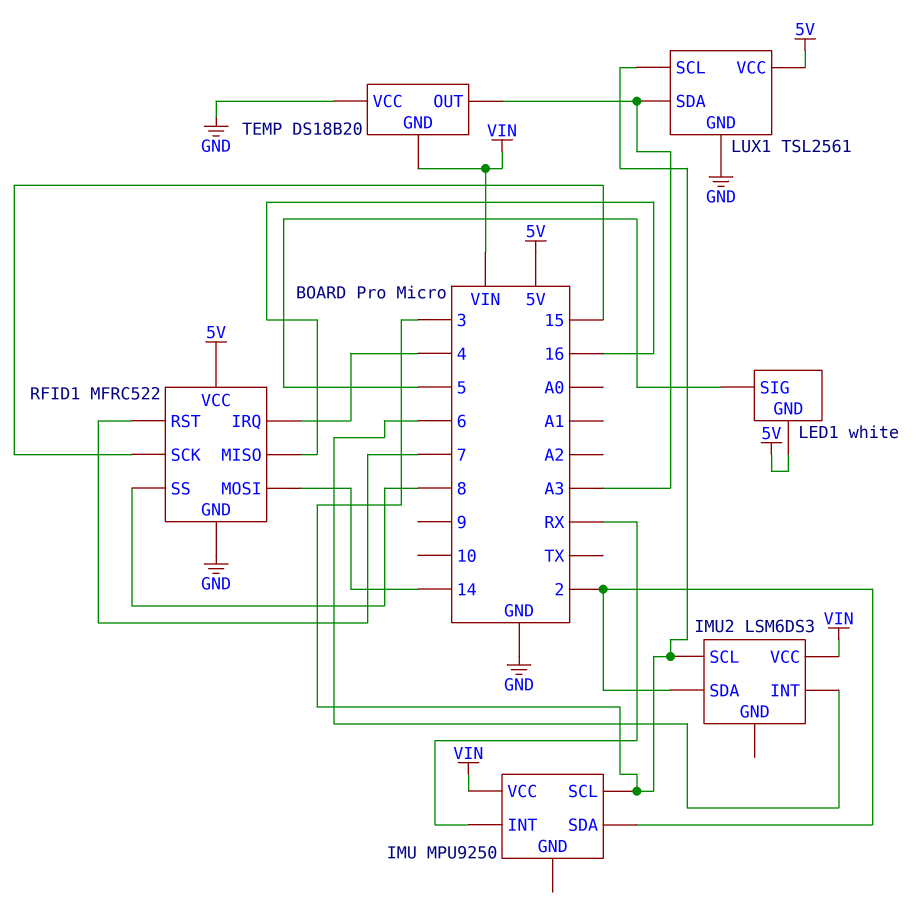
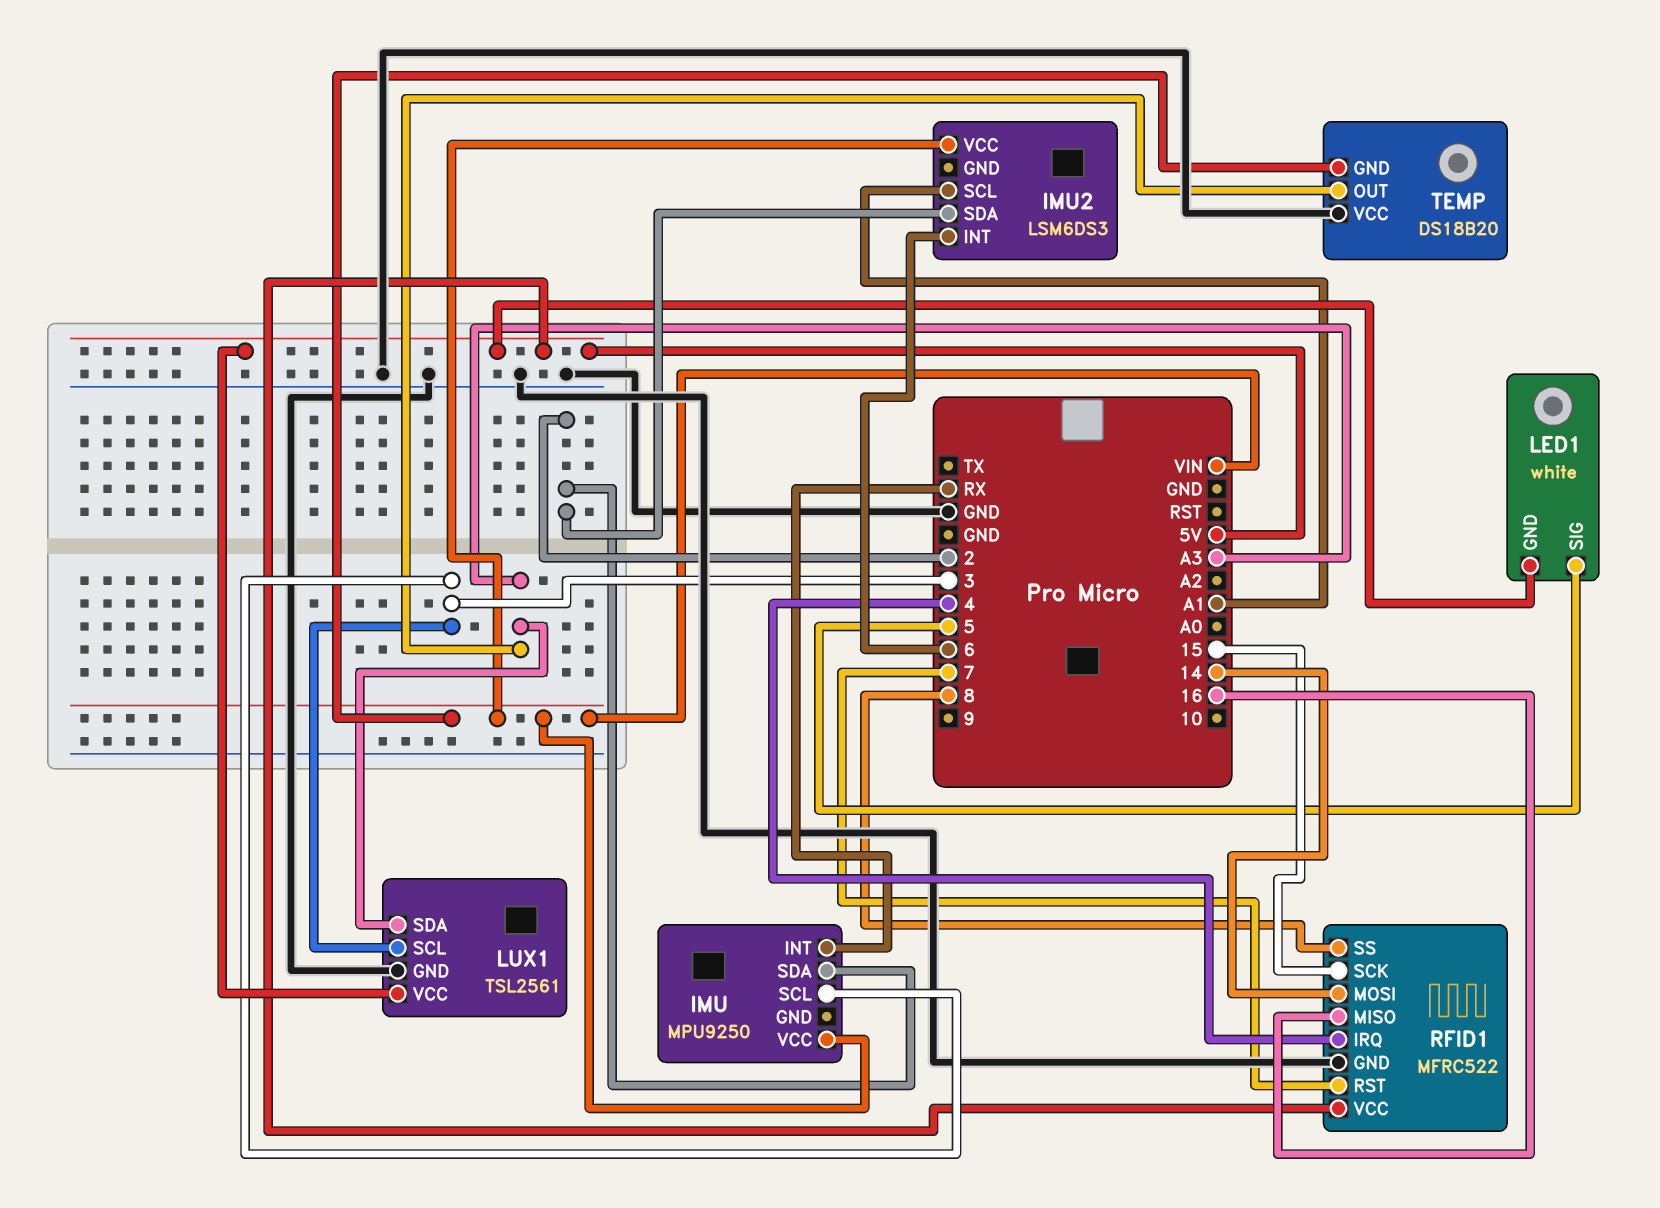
IMU2 pin SCL: 3 -> A1

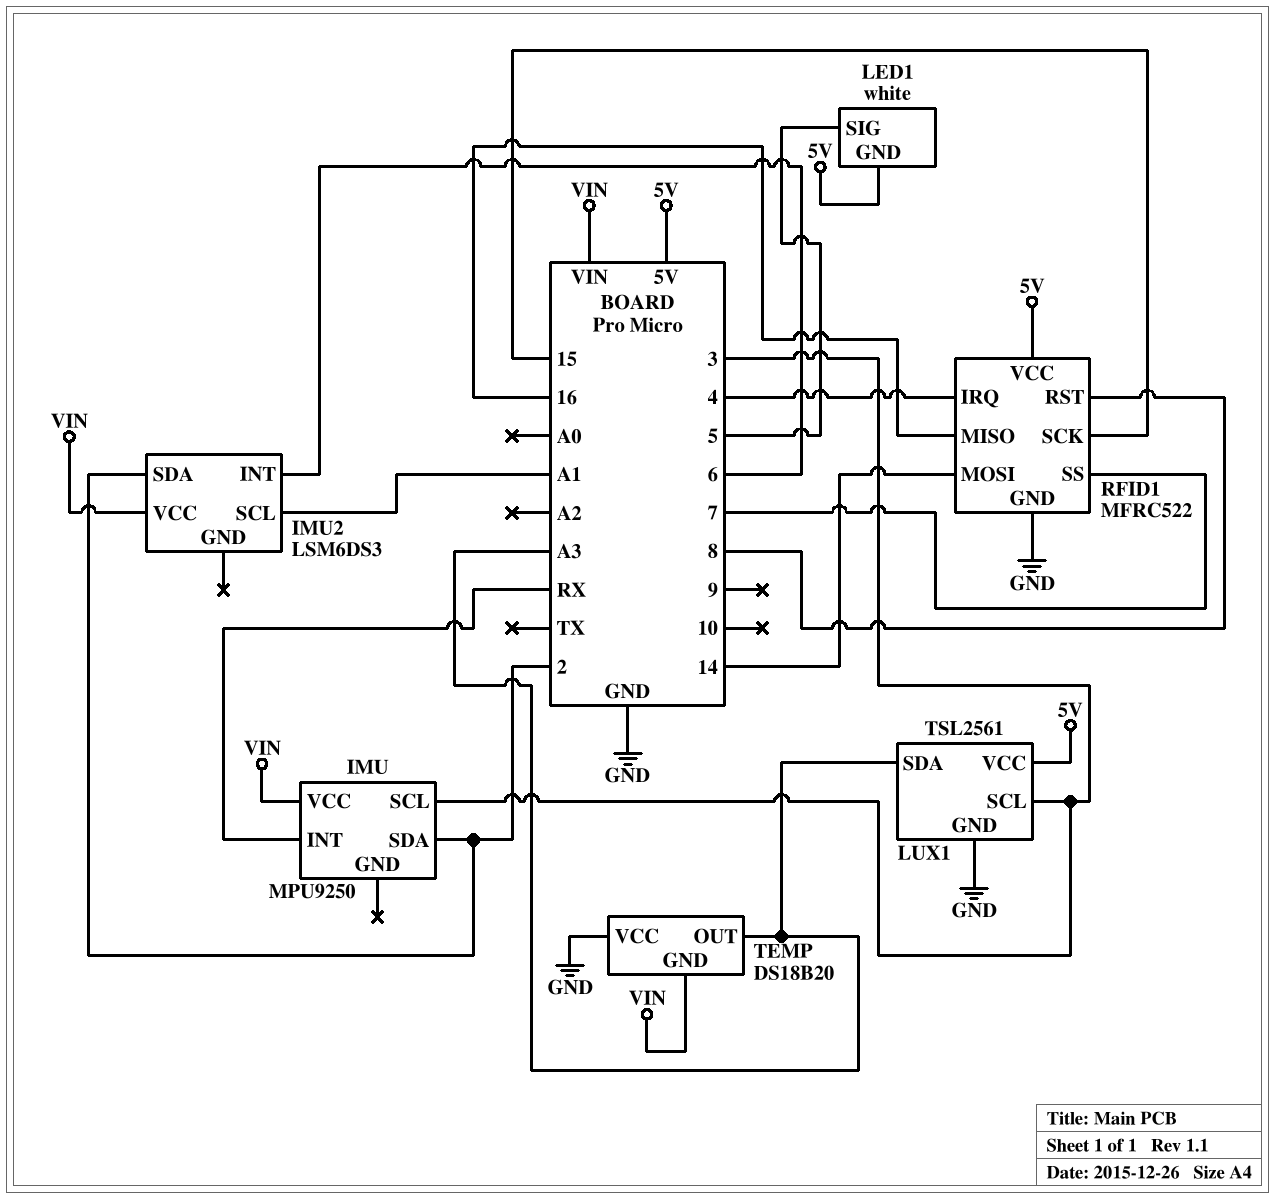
RFID1 pin RST: 7 -> 8
RFID1 pin SS: 8 -> 7

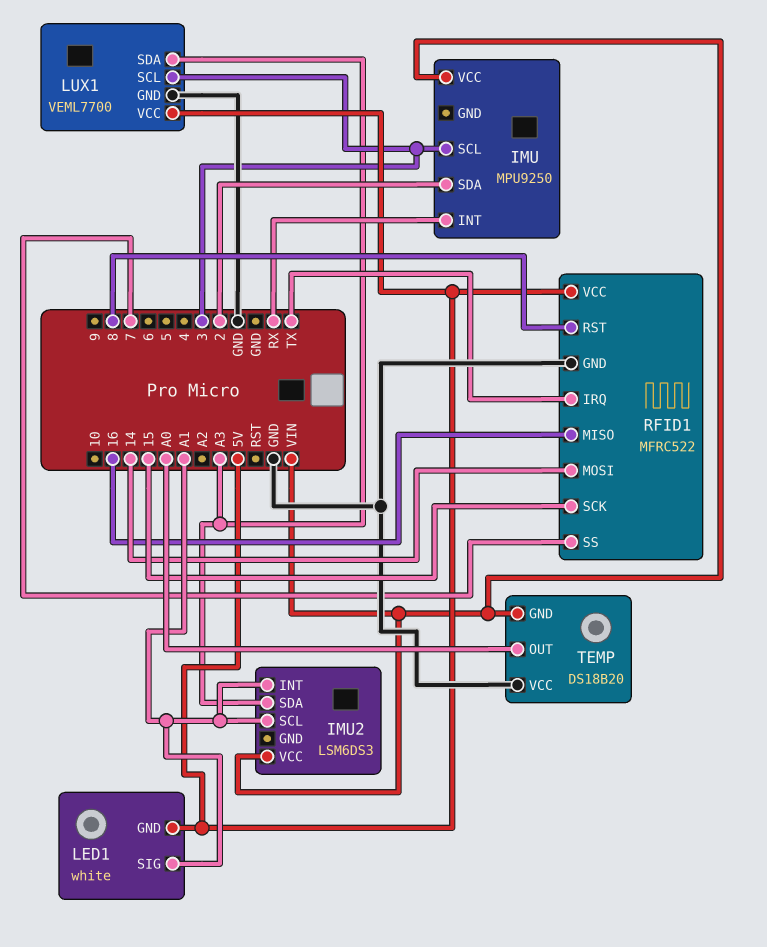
IMU2 pin INT: 6 -> A1
IMU2 pin SDA: 2 -> A3
LED1 pin SIG: 5 -> A1
LUX1: TSL2561 -> VEML7700
RFID1 pin IRQ: 4 -> TX
TEMP pin OUT: A3 -> A0

